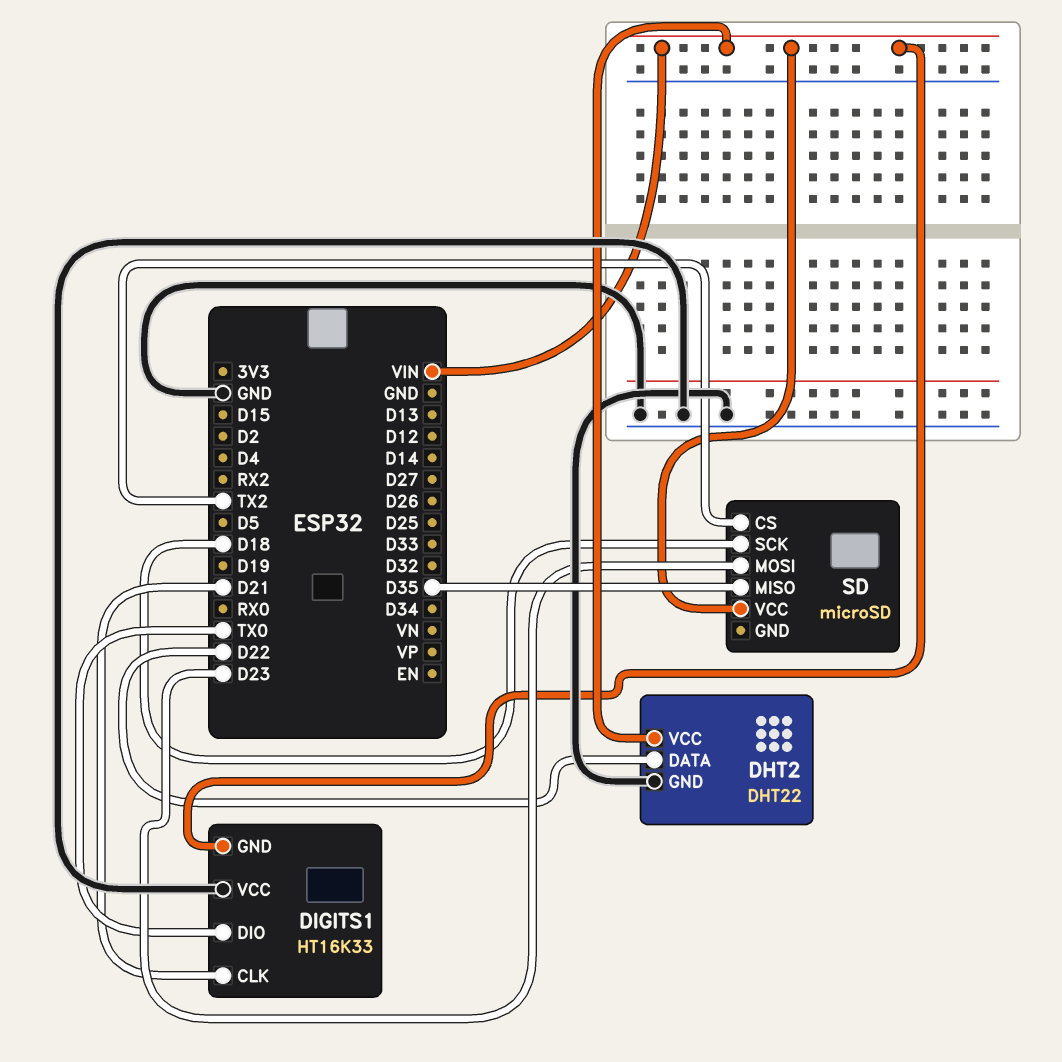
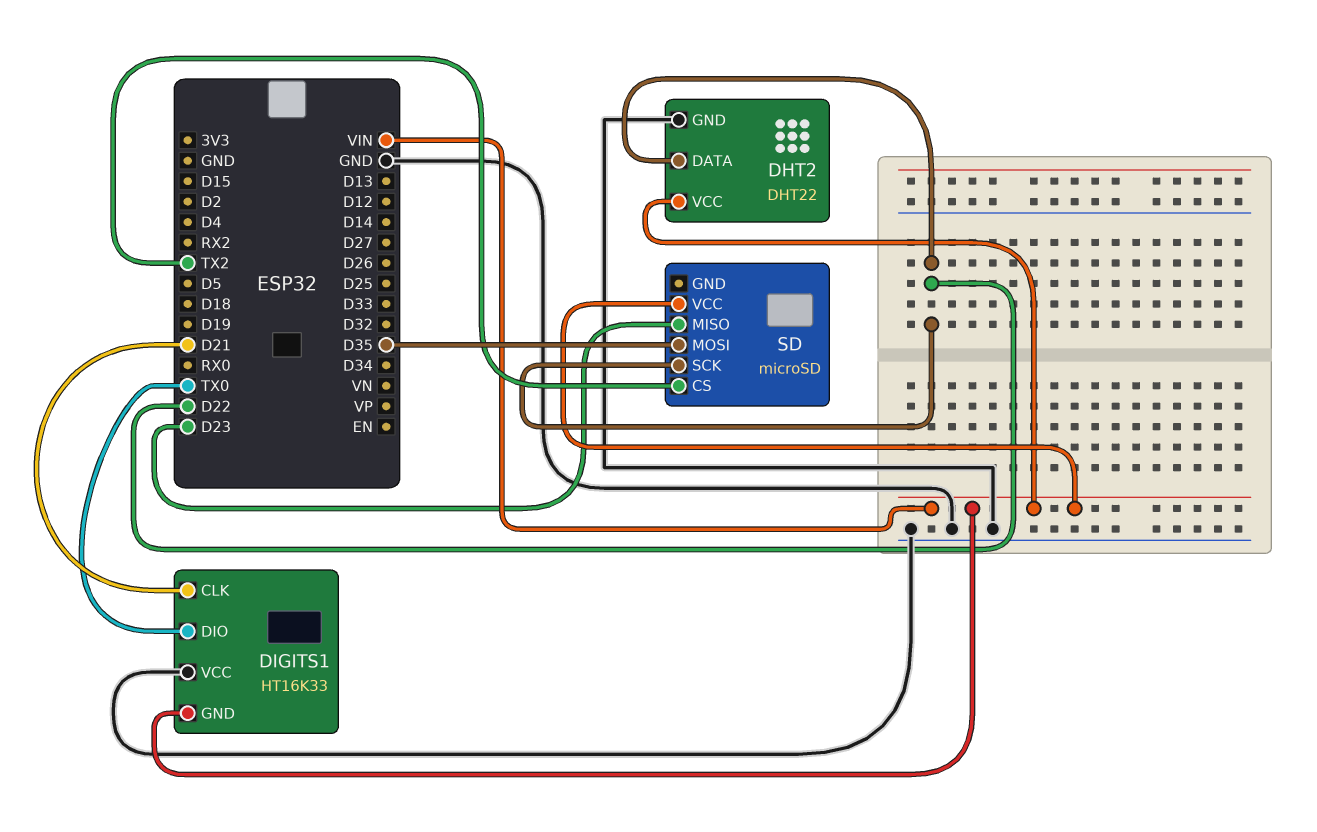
SD pin MISO: D35 -> D23
SD pin MOSI: D23 -> D35
SD pin SCK: D18 -> D22

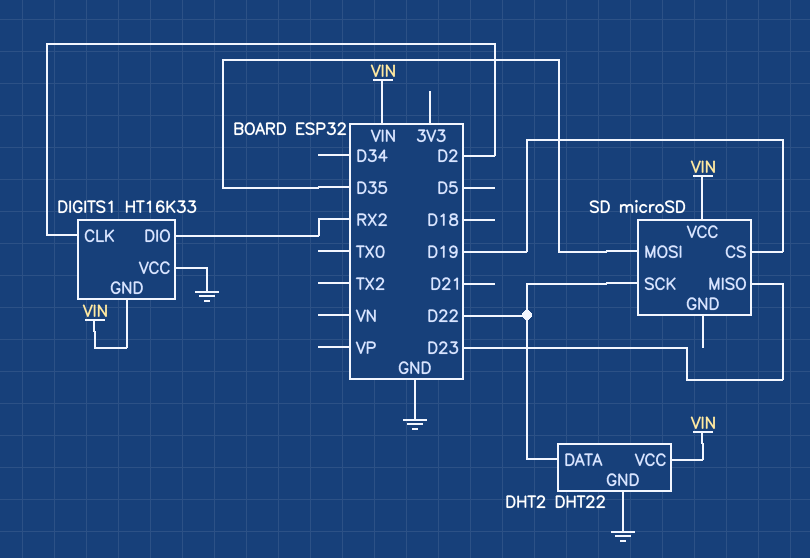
DIGITS1 pin CLK: D21 -> D2
DIGITS1 pin DIO: TX0 -> RX2
SD pin CS: TX2 -> D19

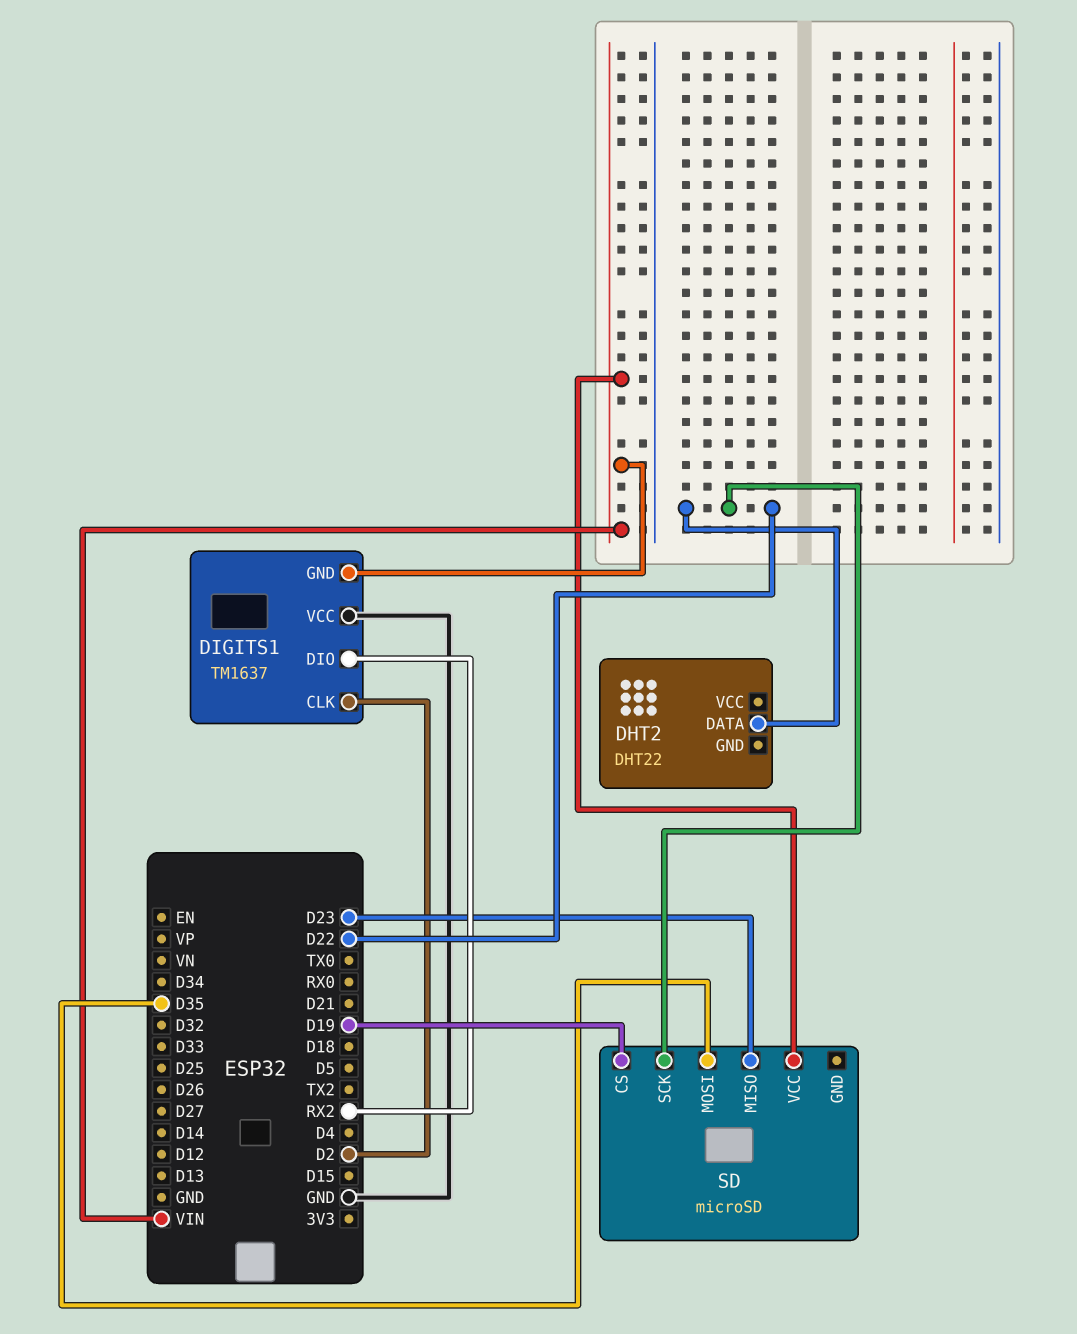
DHT2 pin GND: GND -> none
DHT2 pin VCC: VIN -> none
DIGITS1: HT16K33 -> TM1637

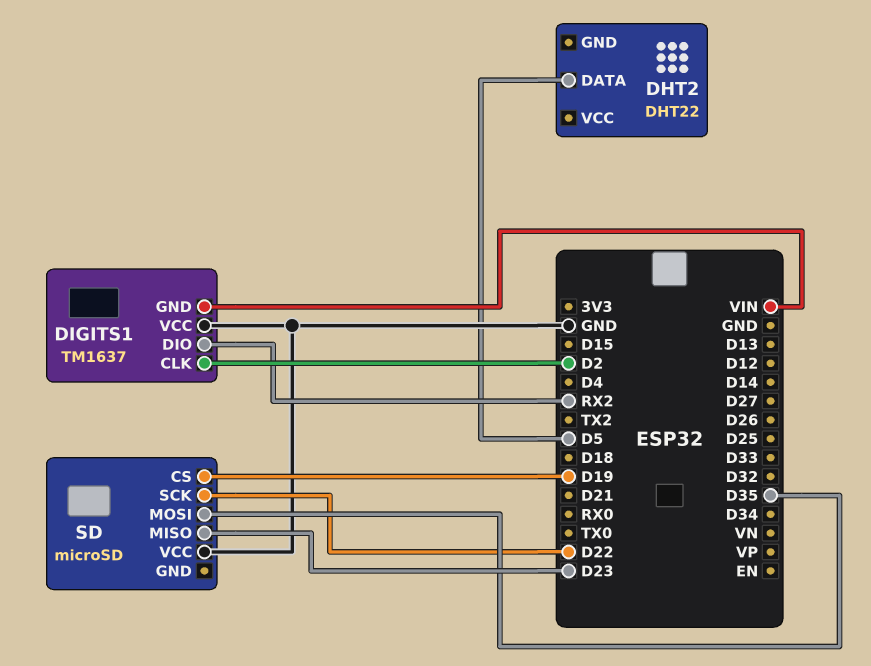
DHT2 pin DATA: D22 -> D5
SD pin VCC: VIN -> GND

